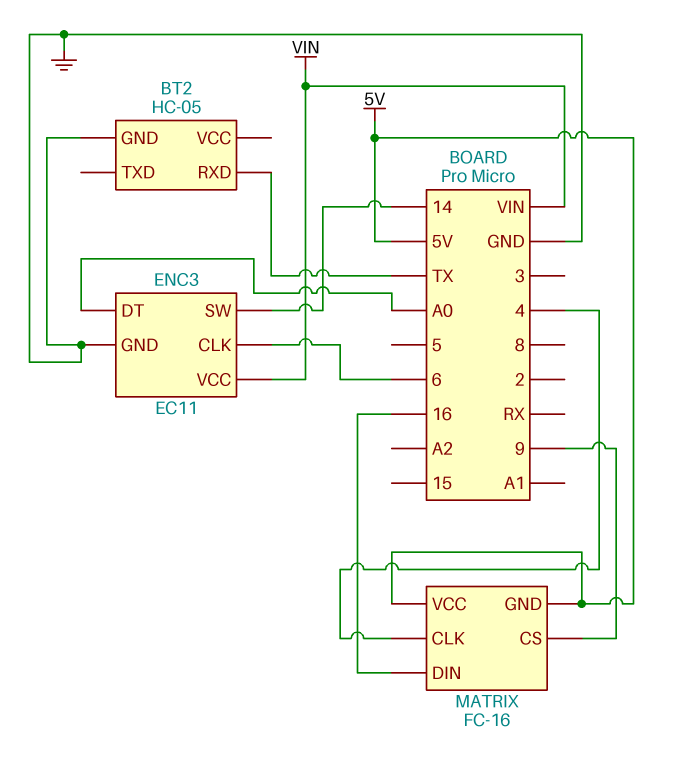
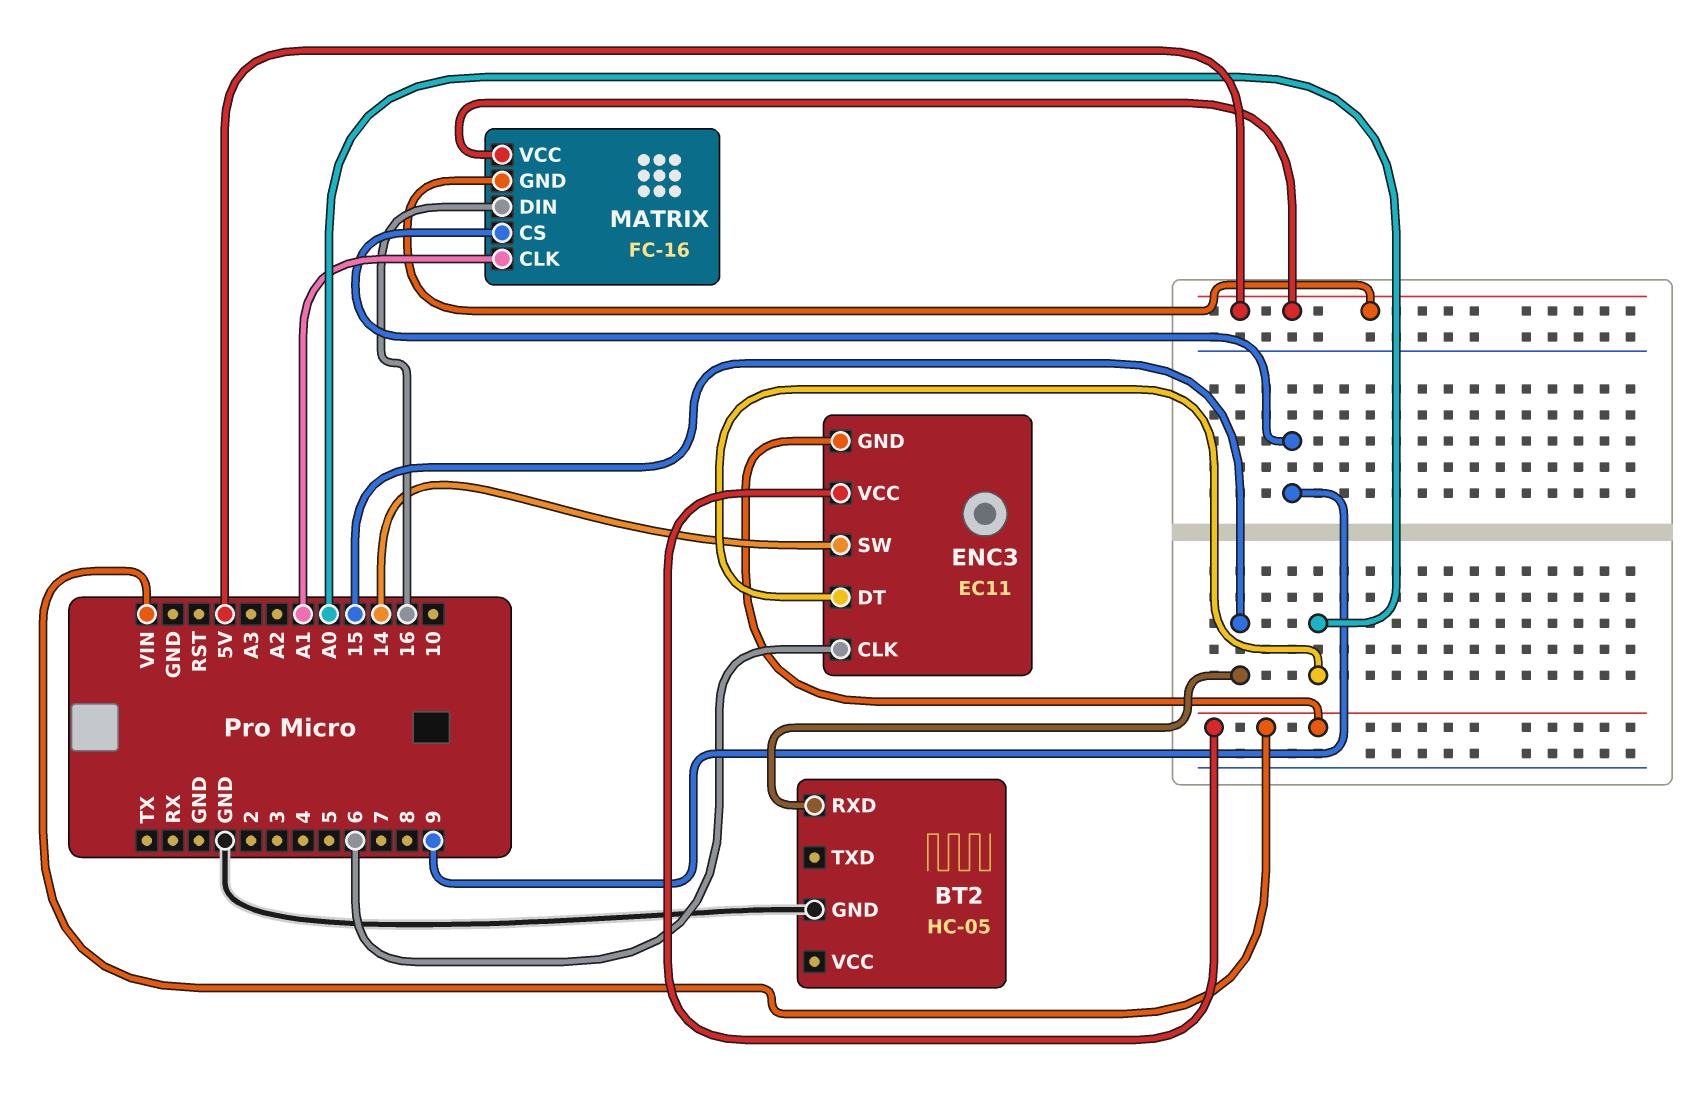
BT2 pin RXD: TX -> 15
ENC3 pin GND: GND -> VIN
MATRIX pin CLK: 4 -> A1

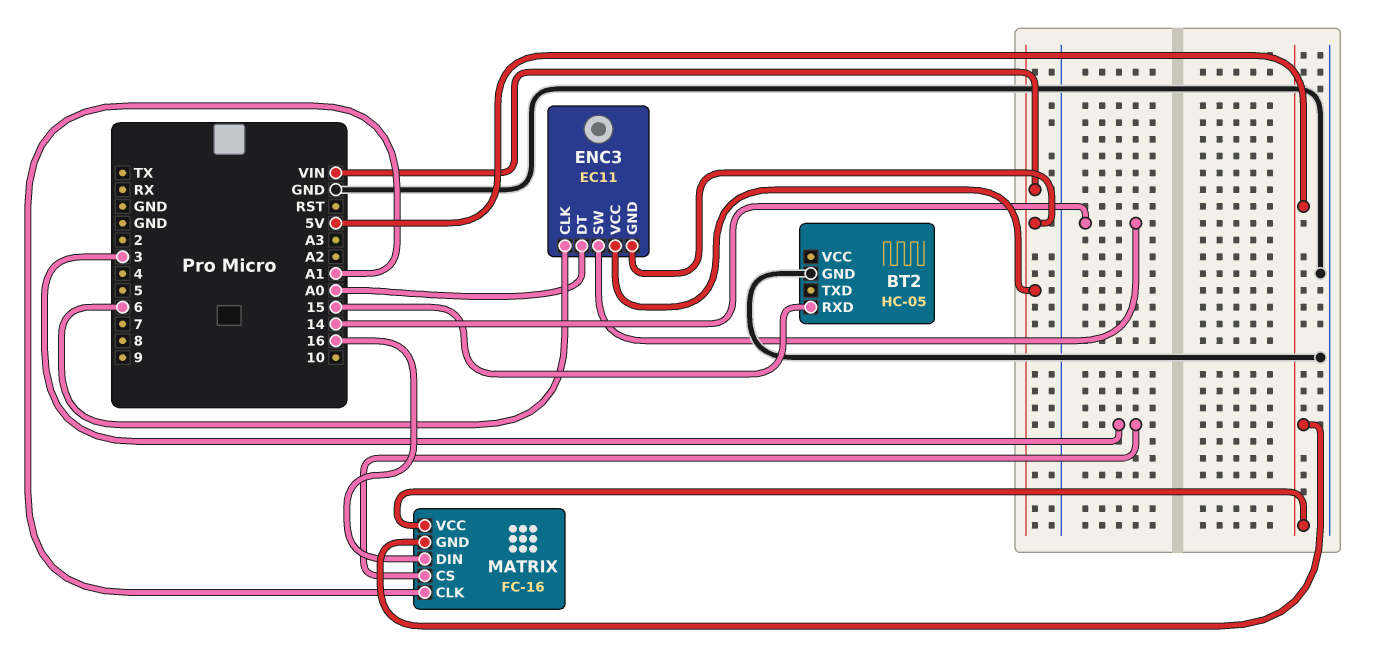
MATRIX pin CS: 9 -> 3

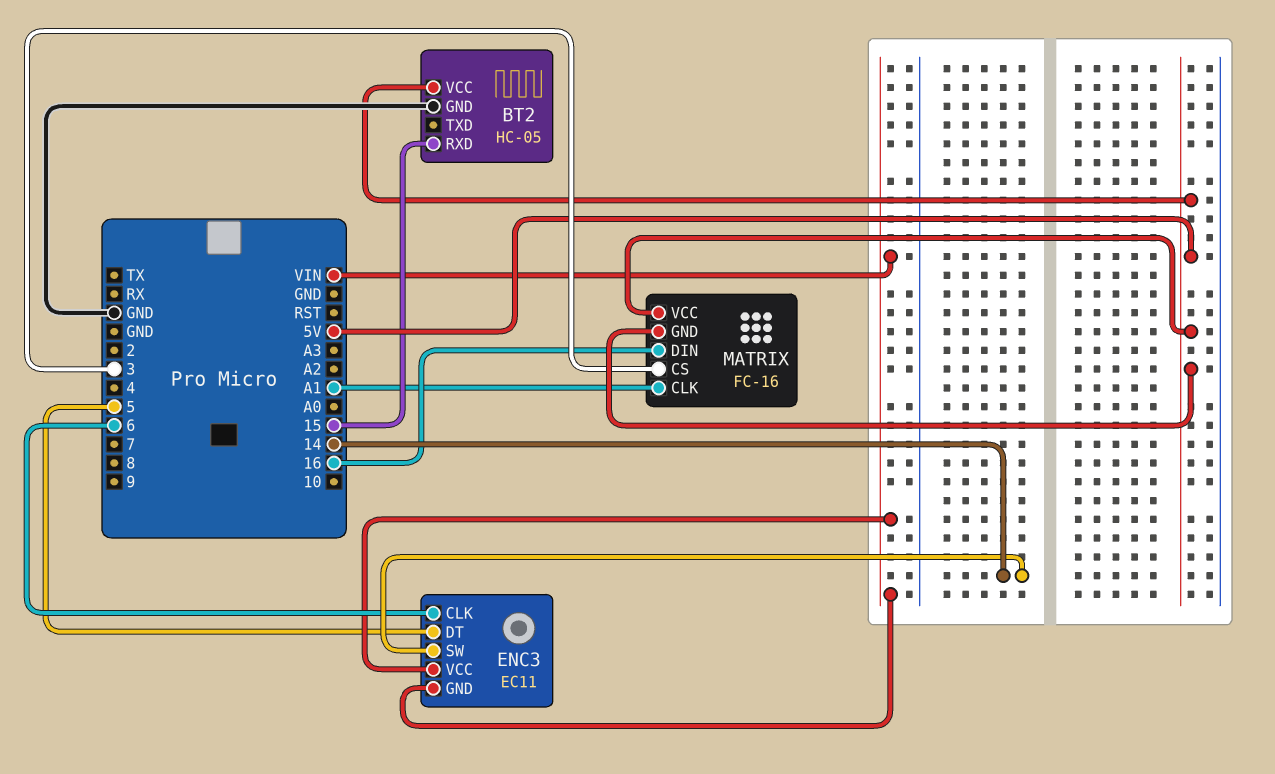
BT2 pin VCC: none -> 5V
ENC3 pin DT: A0 -> 5

